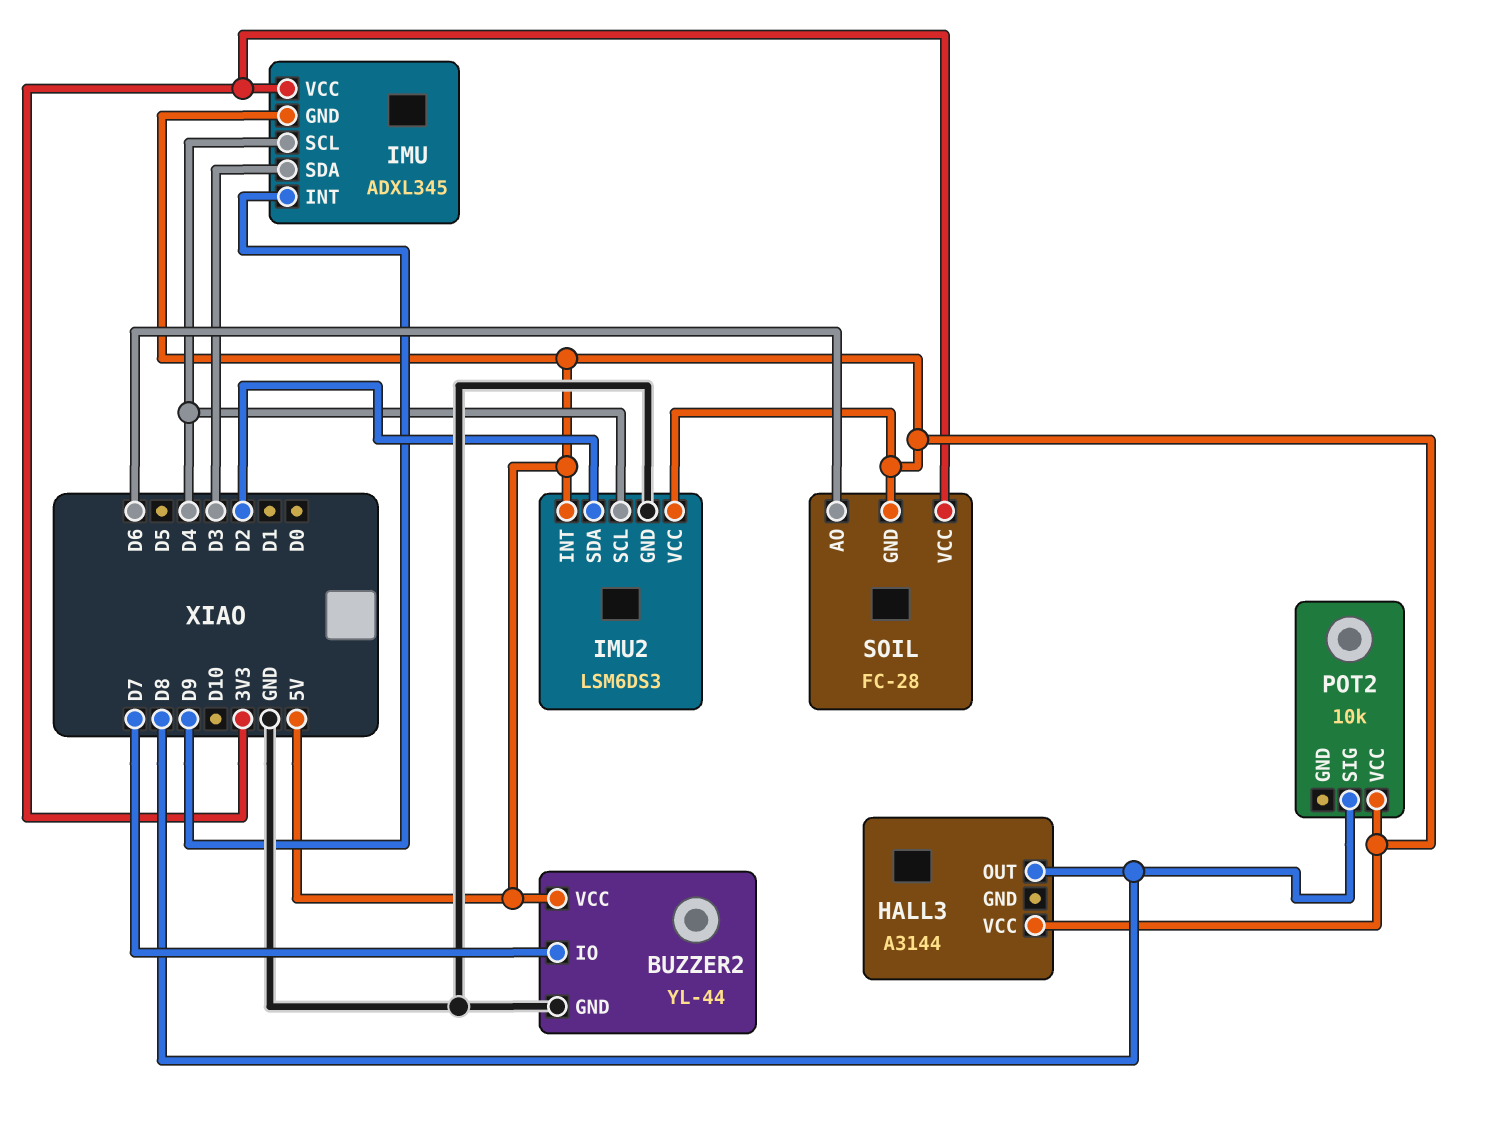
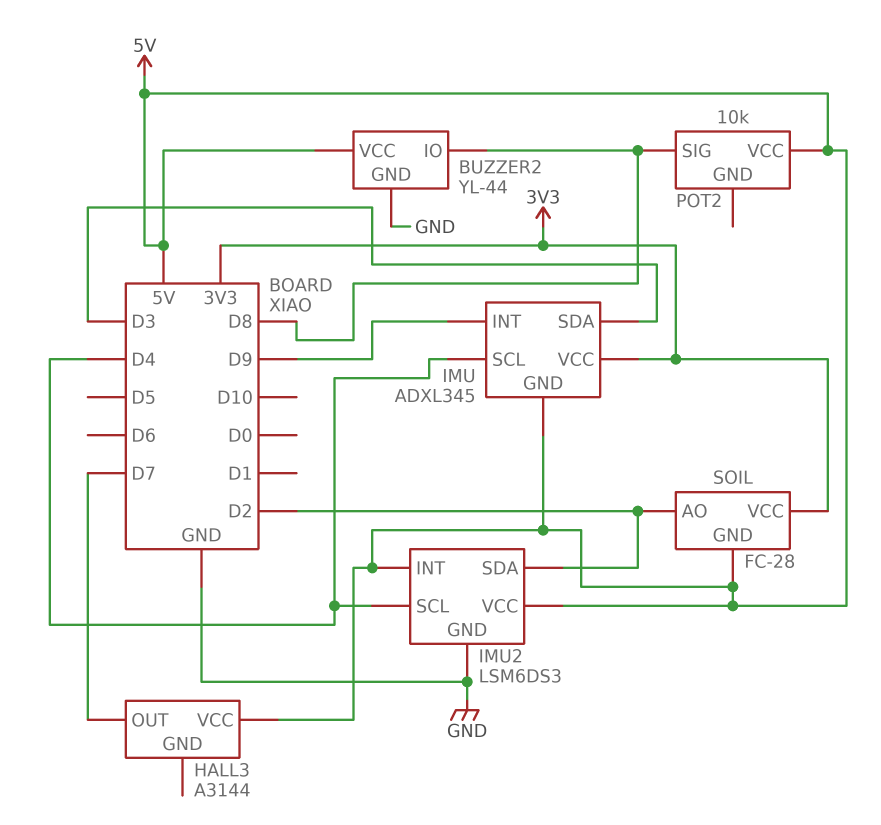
BUZZER2 pin IO: D7 -> D8
HALL3 pin OUT: D8 -> D7
SOIL pin AO: D6 -> D2

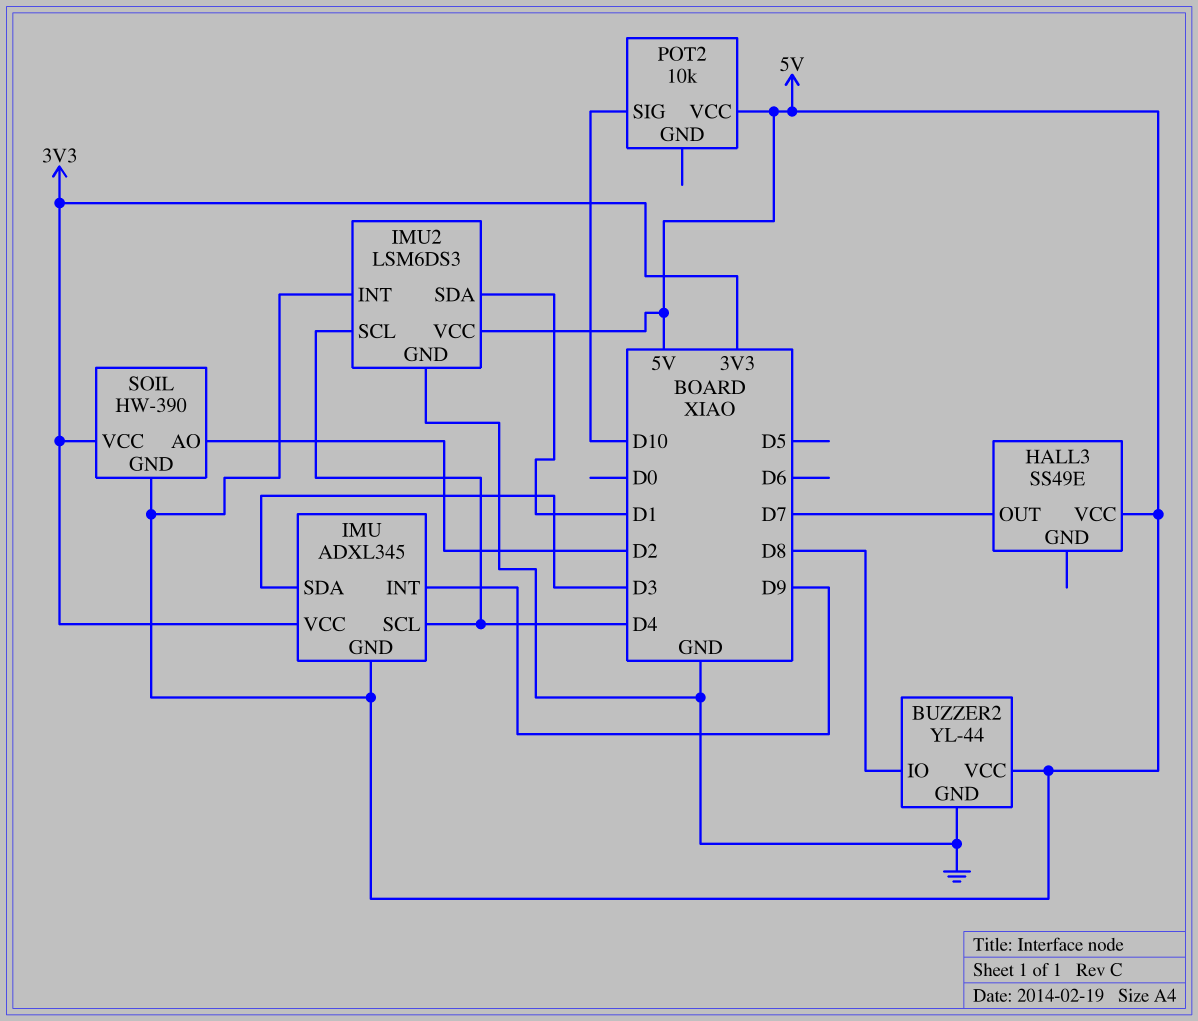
HALL3: A3144 -> SS49E
IMU2 pin SDA: D2 -> D1
POT2 pin SIG: D8 -> D10
SOIL: FC-28 -> HW-390

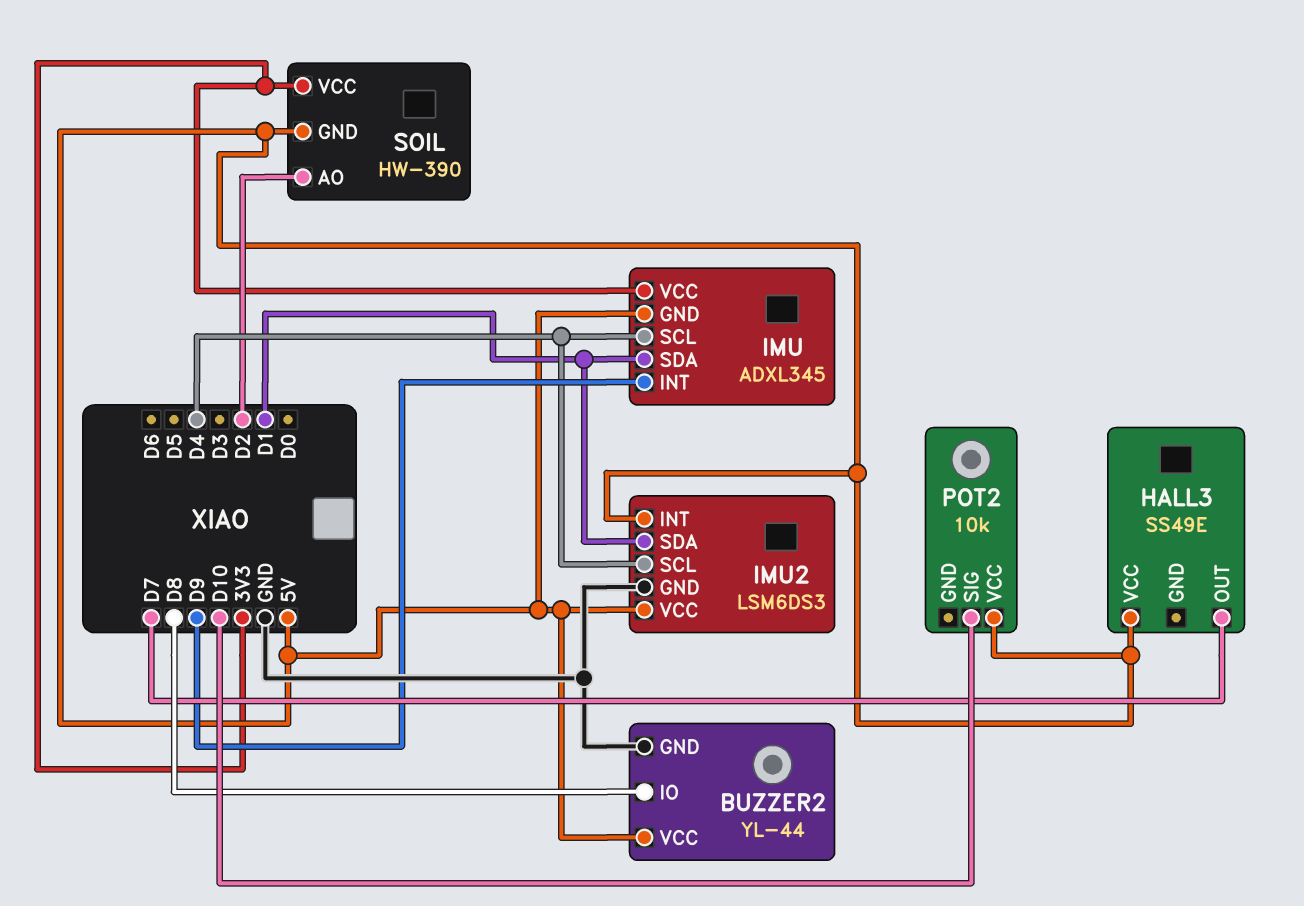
IMU pin SDA: D3 -> D1

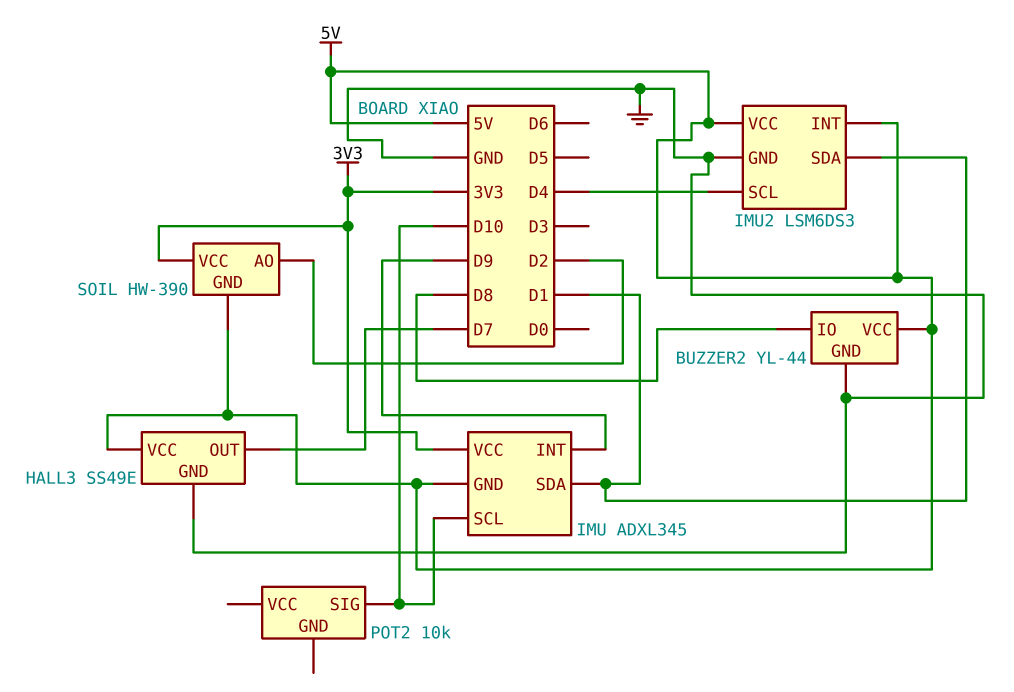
HALL3 pin GND: none -> GND
IMU pin SCL: D4 -> D10
POT2 pin VCC: 5V -> none

